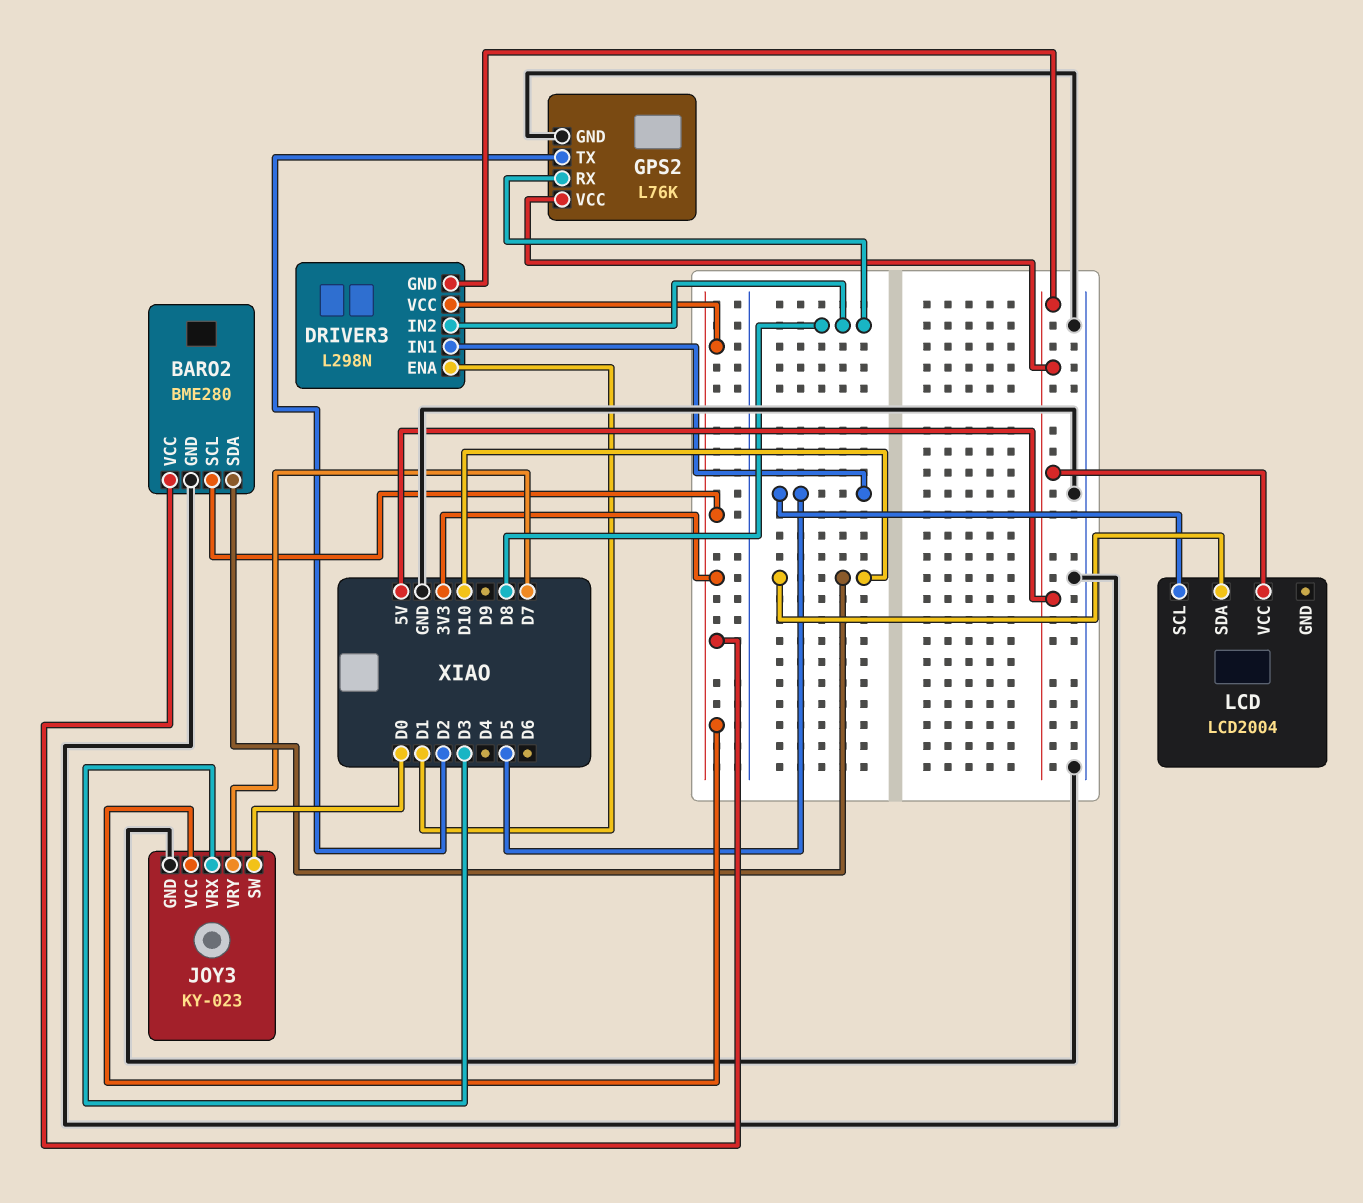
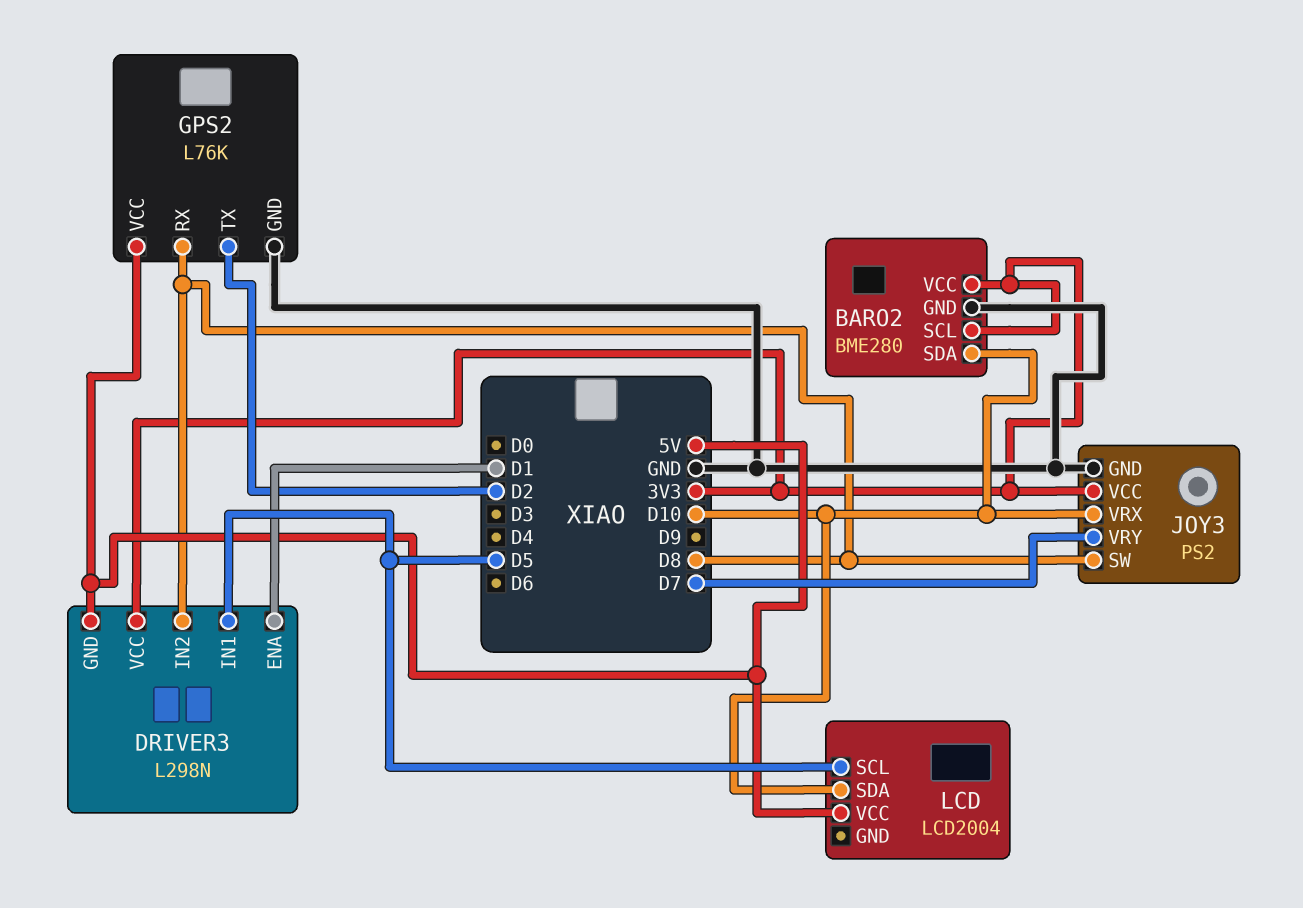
JOY3: KY-023 -> PS2
JOY3 pin SW: D0 -> D8
JOY3 pin VRX: D3 -> D10

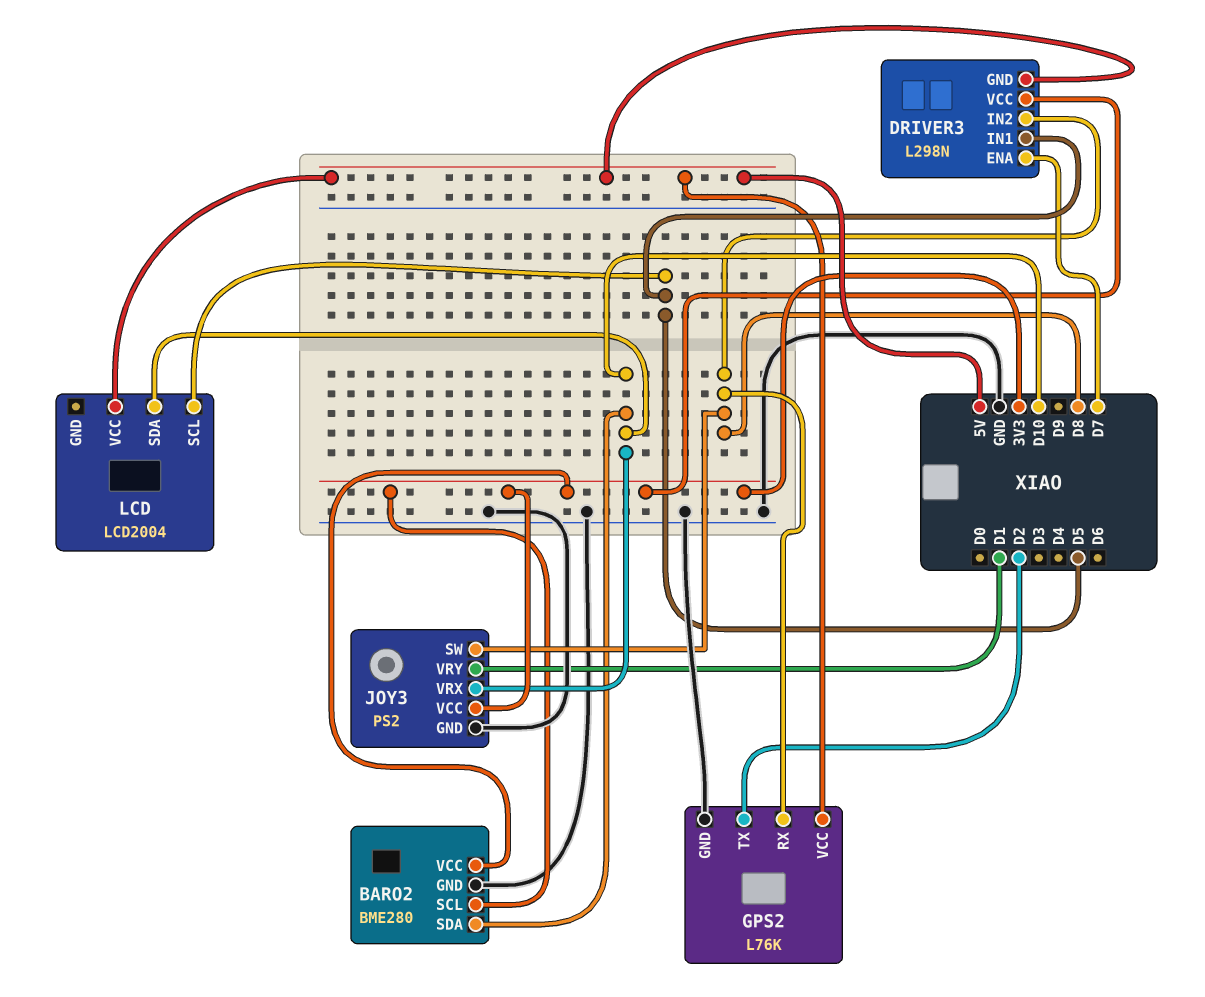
DRIVER3 pin ENA: D1 -> D7
JOY3 pin VRY: D7 -> D1

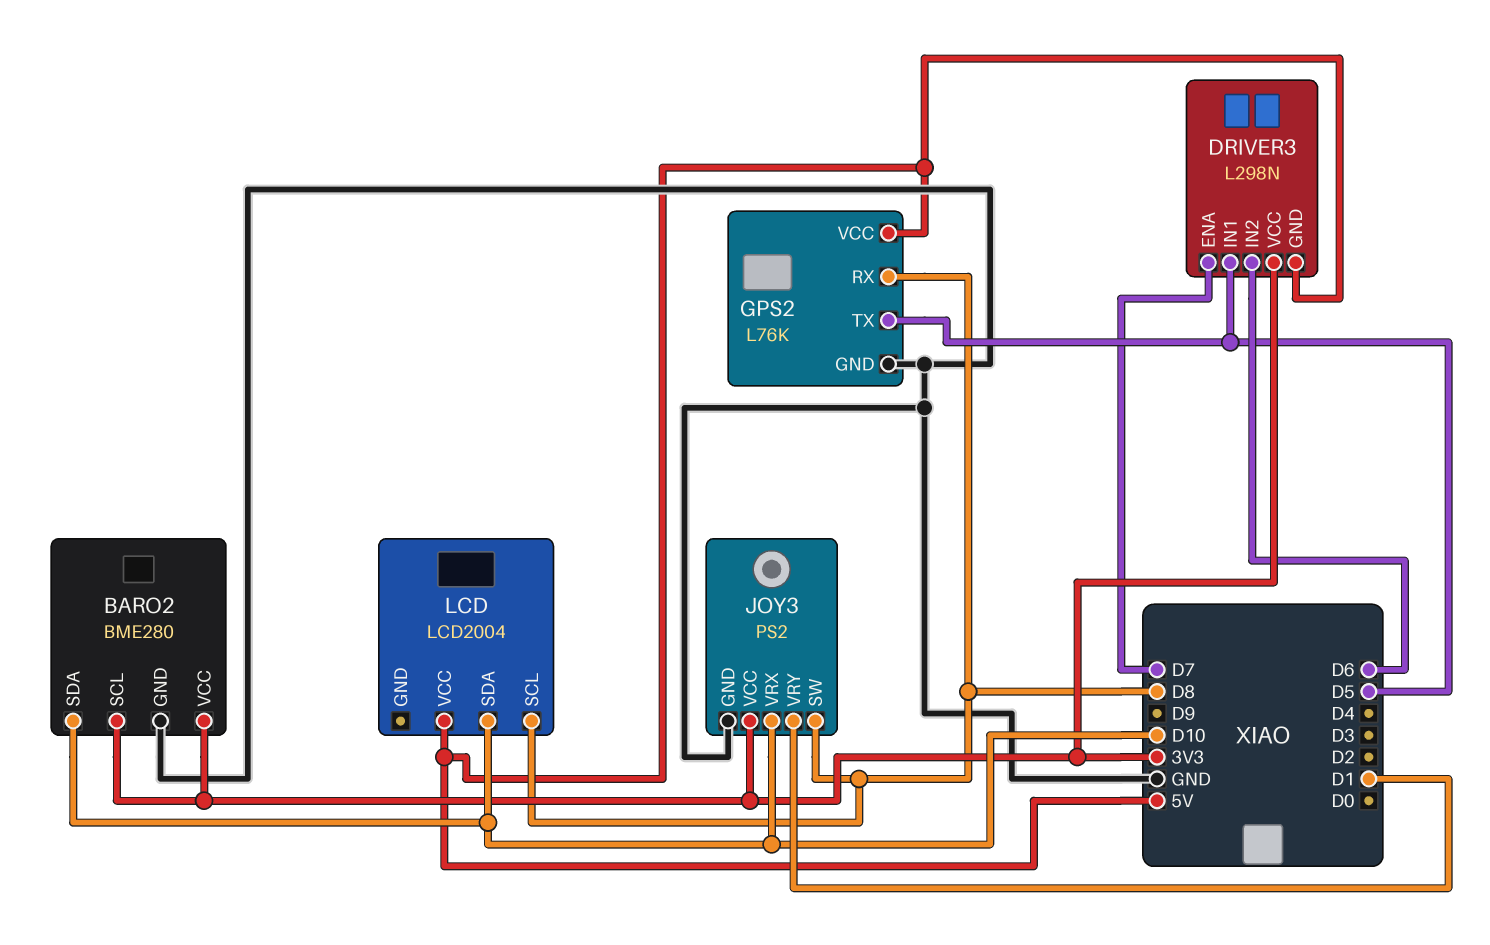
DRIVER3 pin IN2: D8 -> D6
GPS2 pin TX: D2 -> D5
LCD pin SCL: D5 -> D8

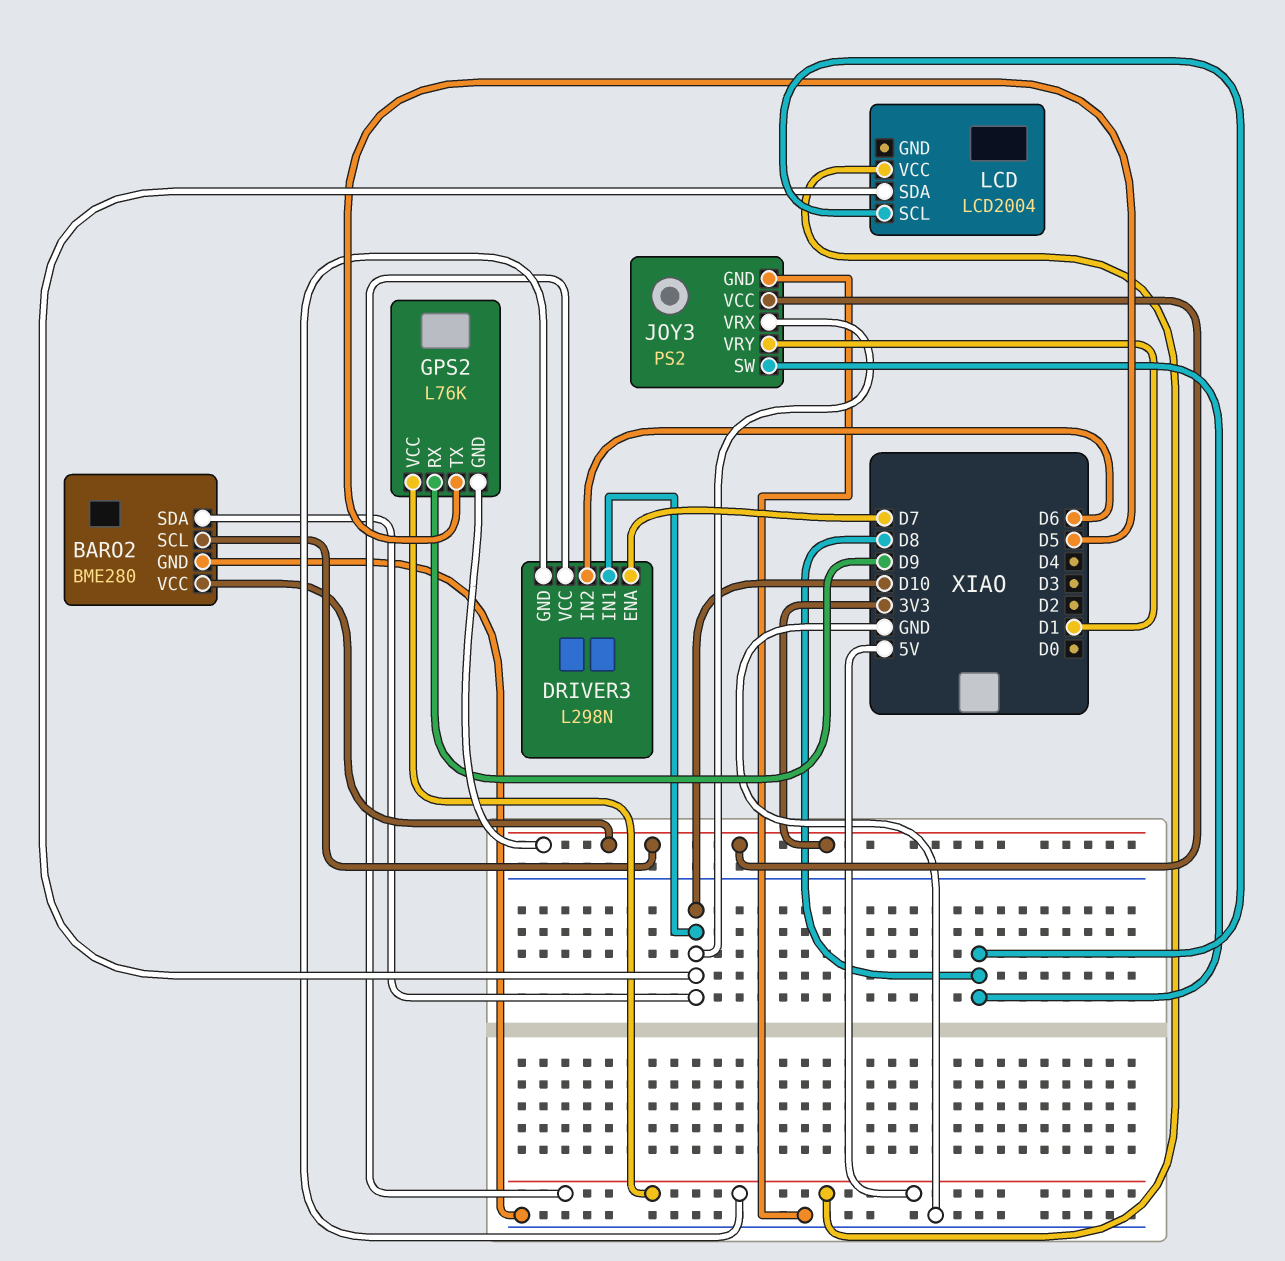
DRIVER3 pin IN1: D5 -> D10
DRIVER3 pin VCC: 3V3 -> 5V
GPS2 pin GND: GND -> 3V3
GPS2 pin RX: D8 -> D9

